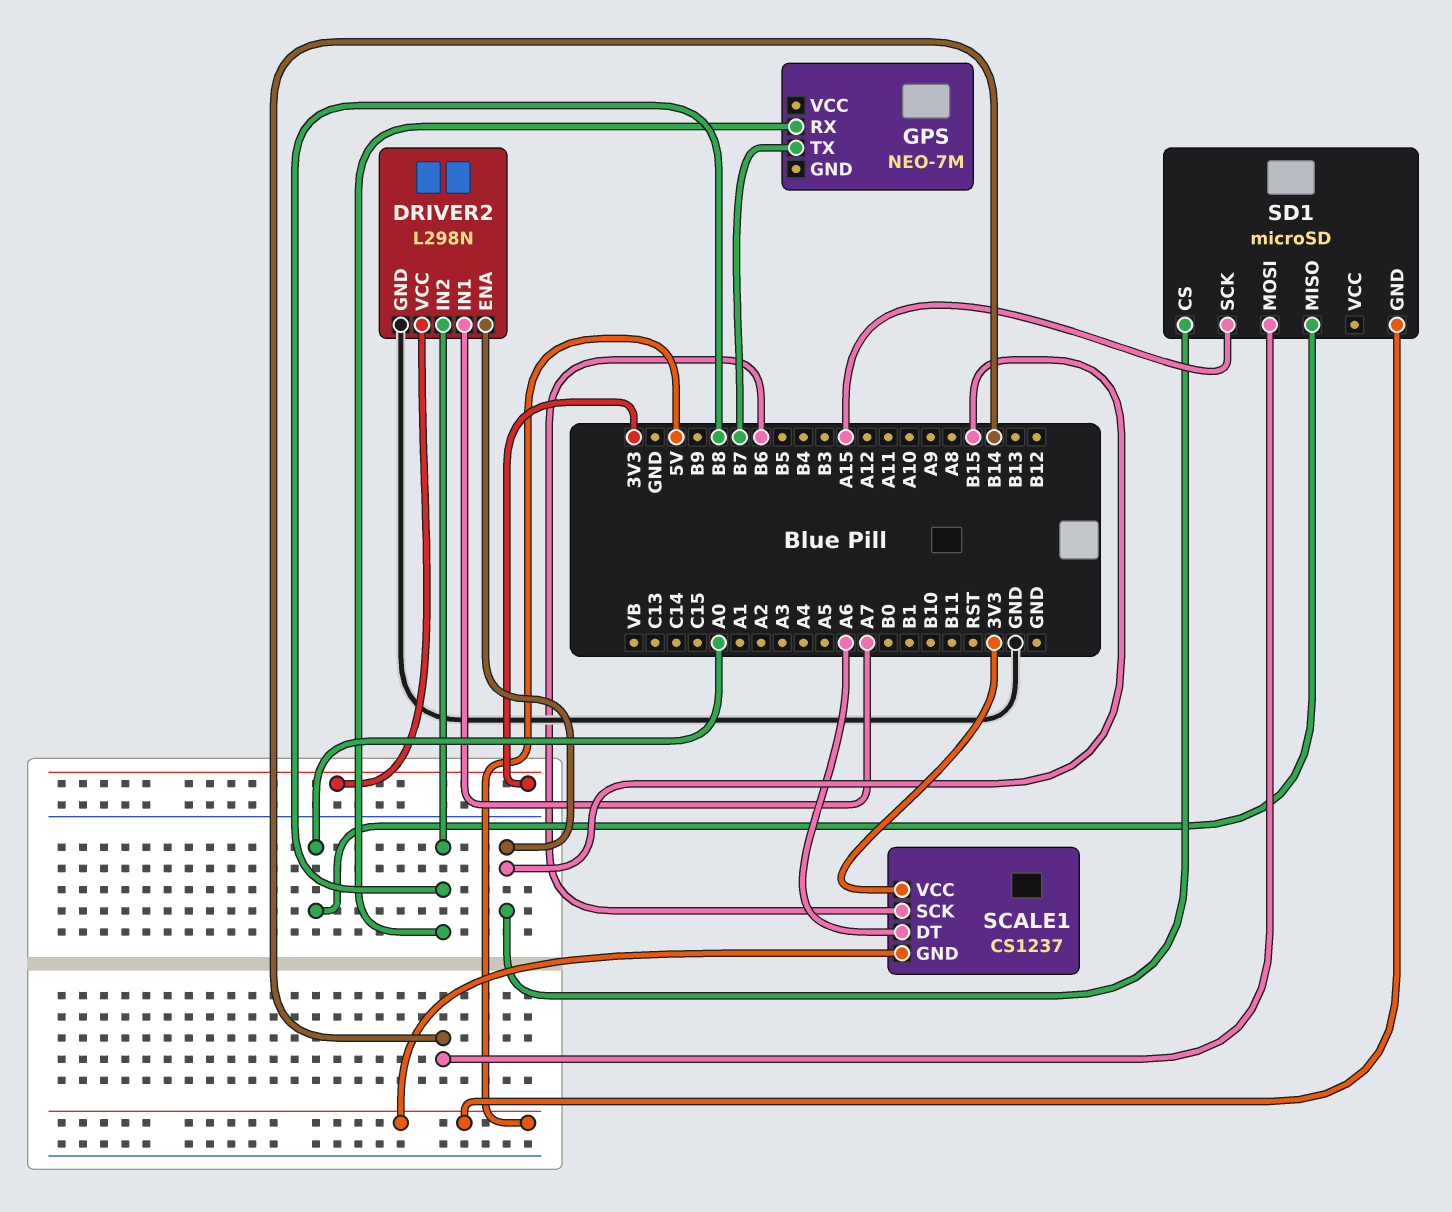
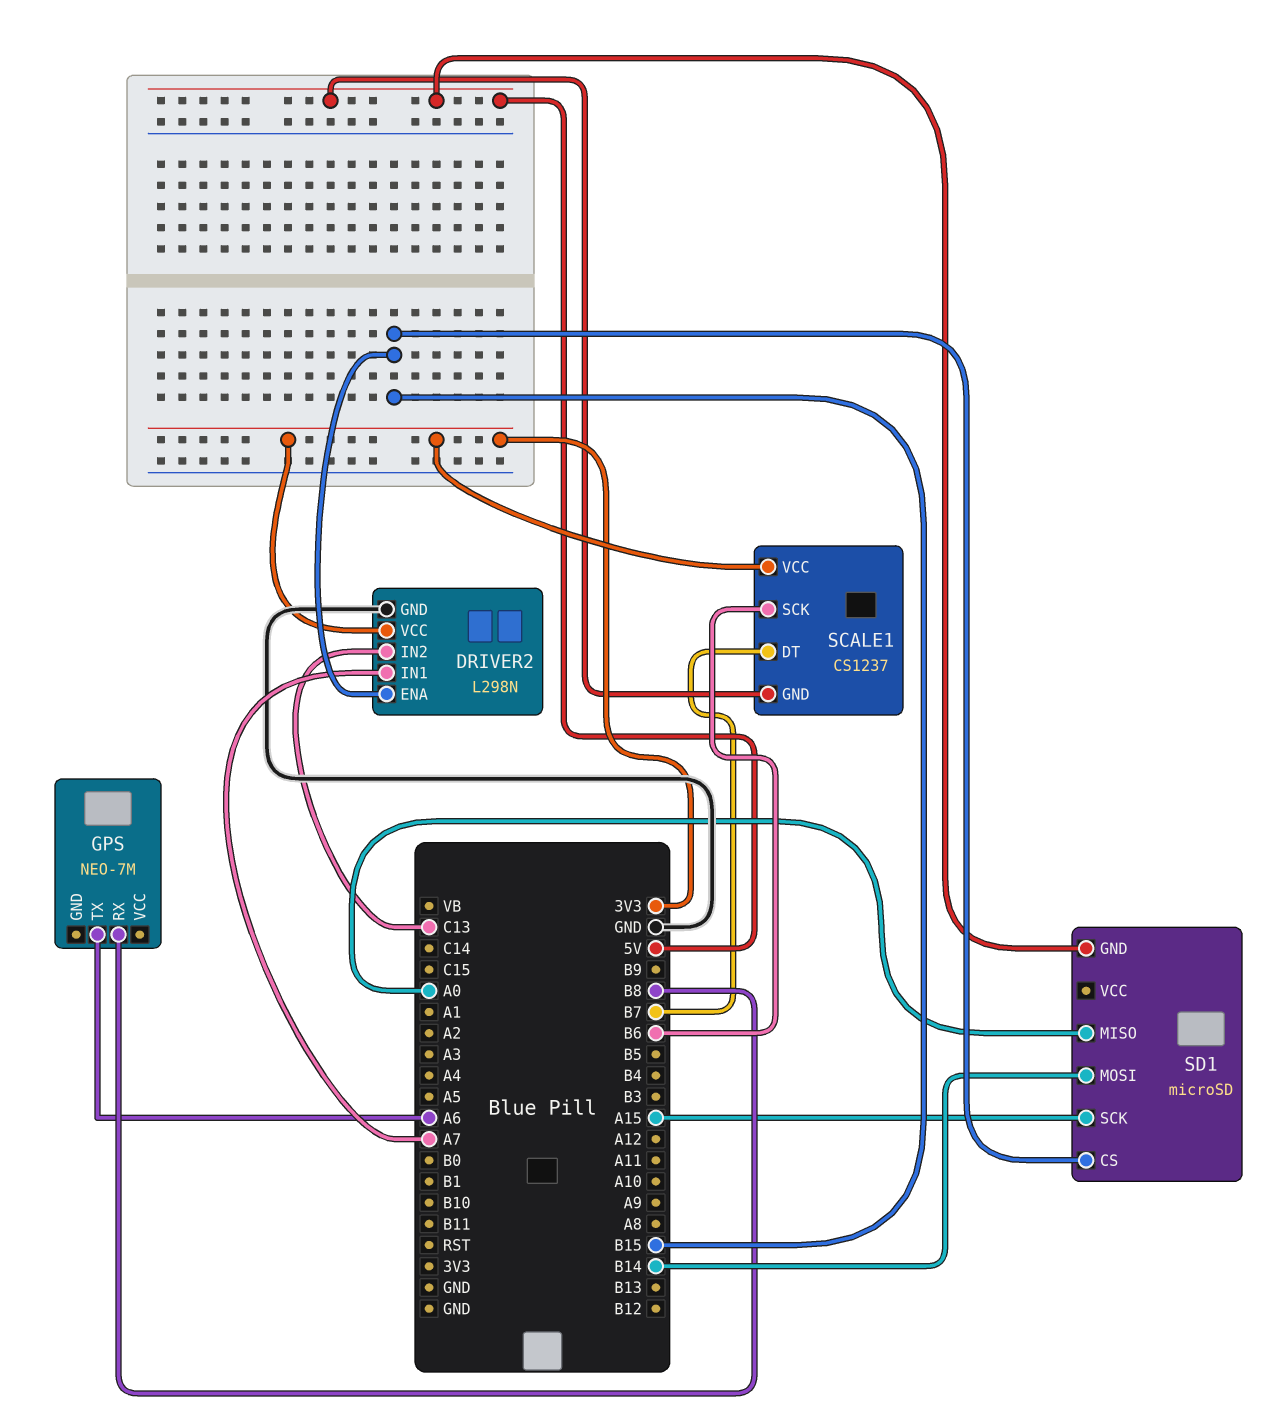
DRIVER2 pin IN2: B8 -> C13
GPS pin TX: B7 -> A6
SCALE1 pin DT: A6 -> B7

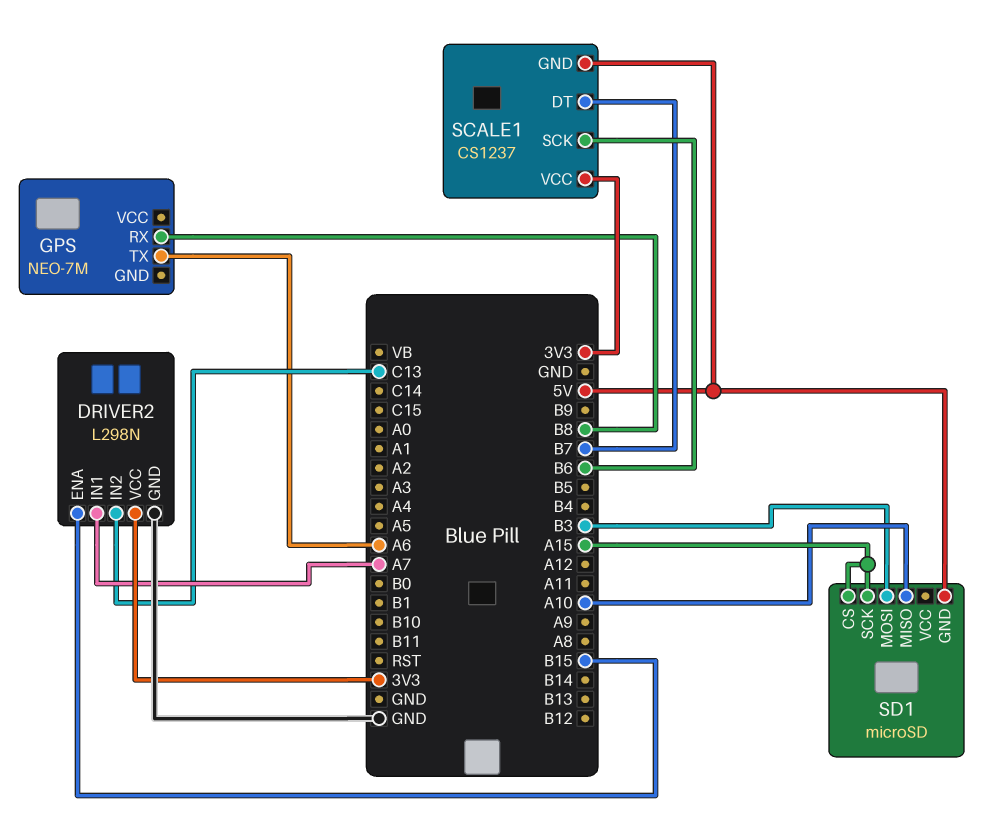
SD1 pin CS: B15 -> A15
SD1 pin MISO: A0 -> A10
SD1 pin MOSI: B14 -> B3

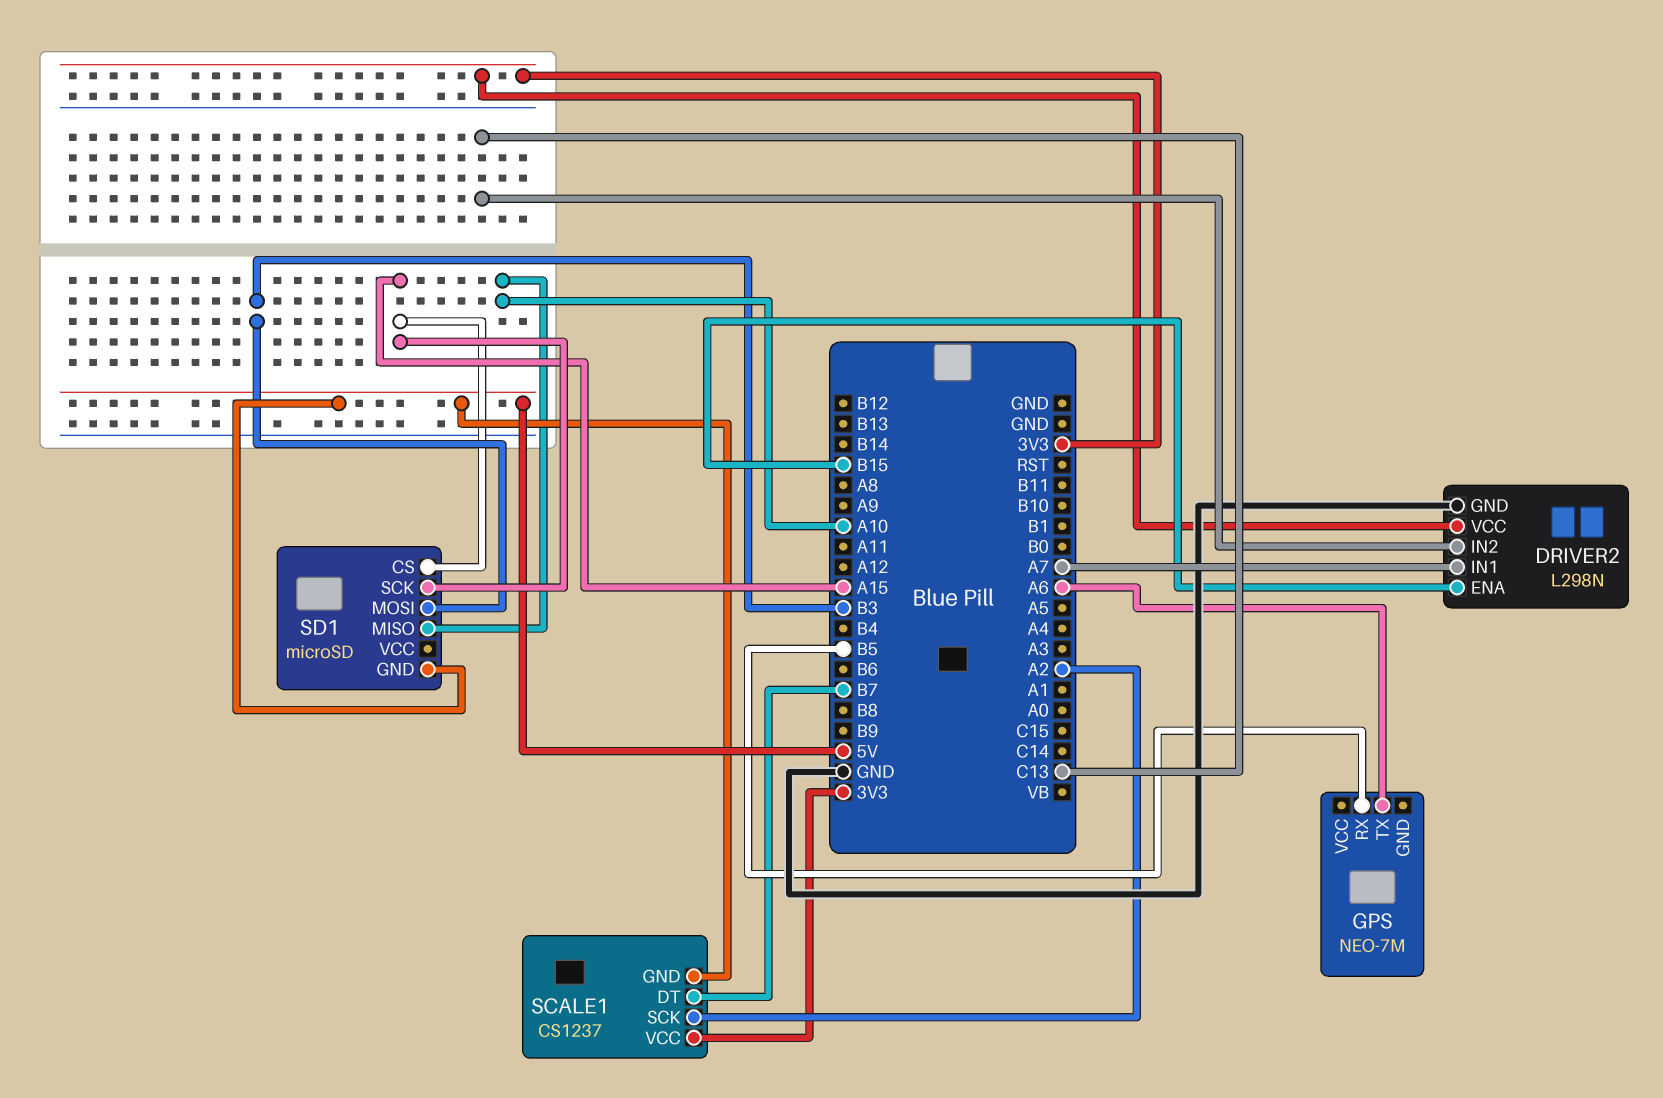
GPS pin RX: B8 -> B5
SCALE1 pin SCK: B6 -> A2

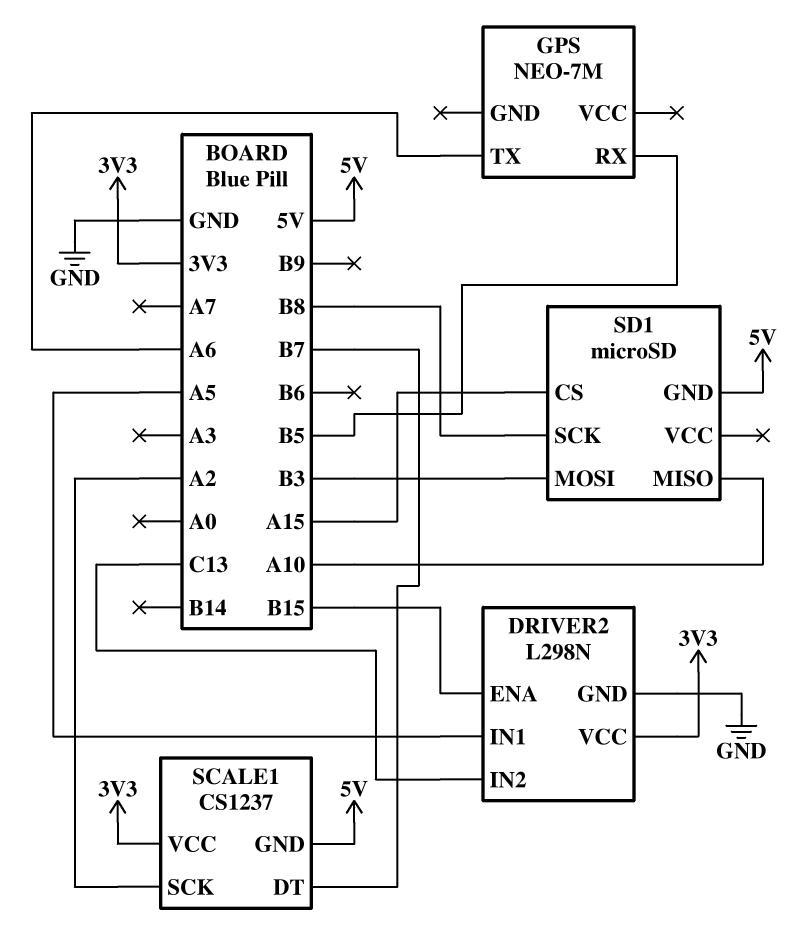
DRIVER2 pin IN1: A7 -> A5
SD1 pin SCK: A15 -> B8

